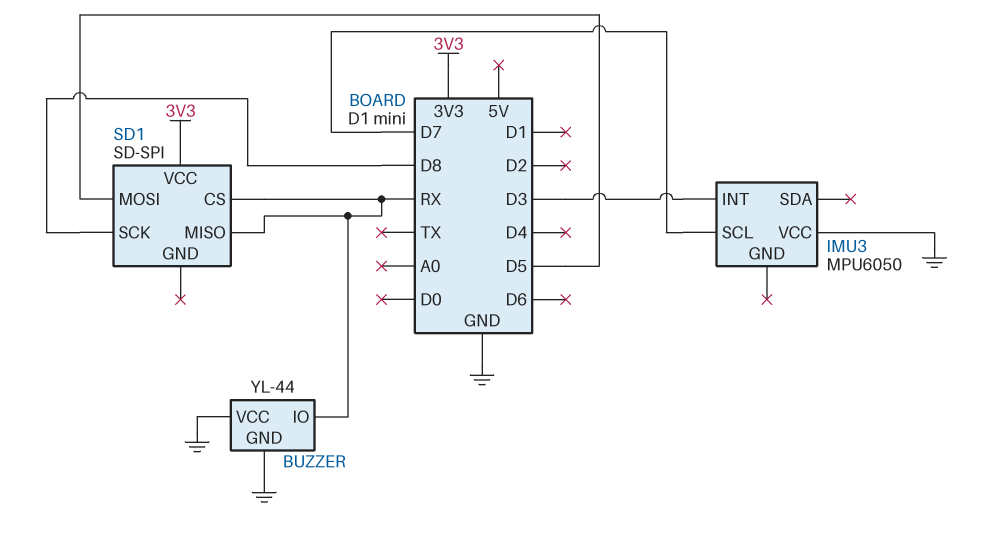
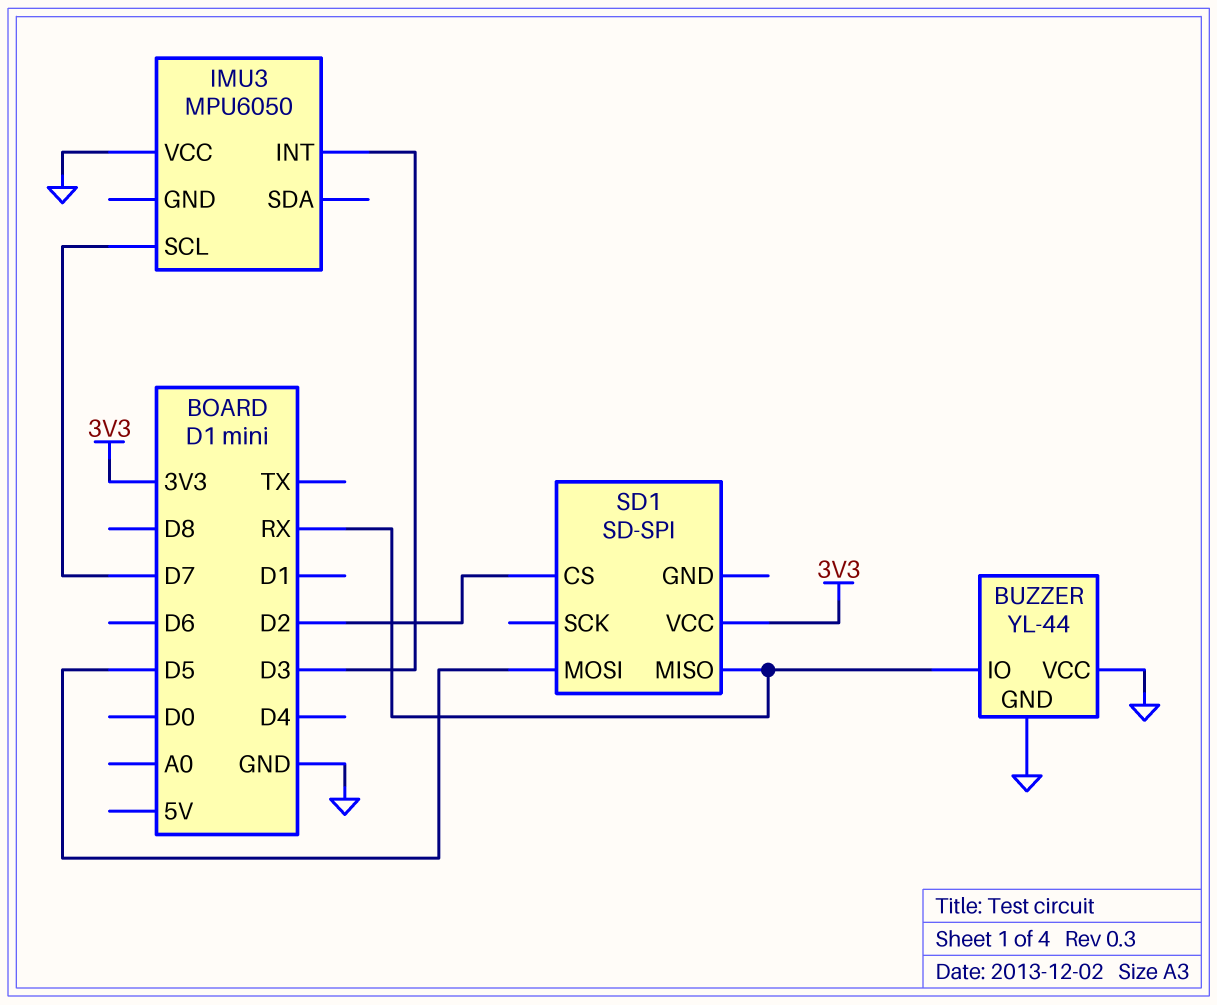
SD1 pin CS: RX -> D2
SD1 pin SCK: D8 -> none

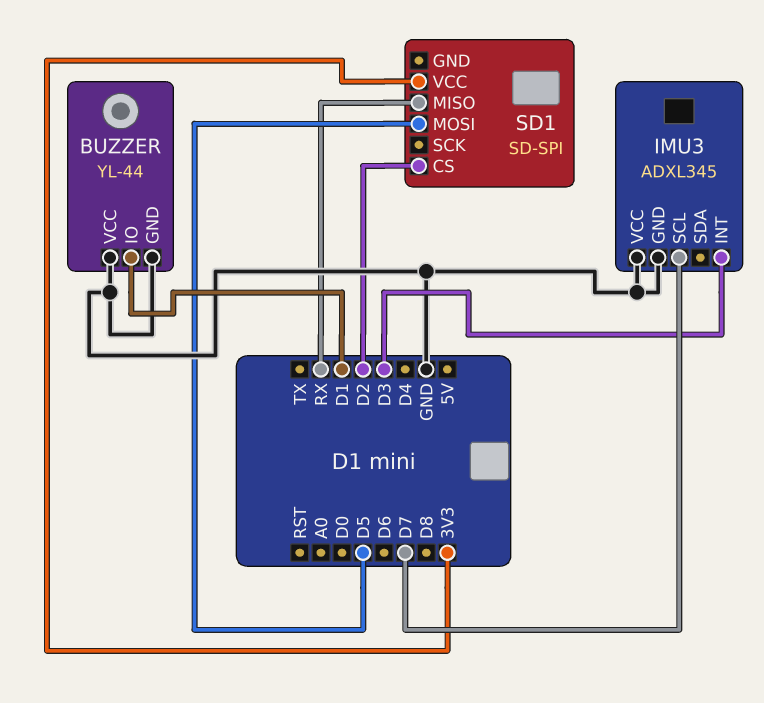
BUZZER pin IO: RX -> D1
IMU3: MPU6050 -> ADXL345
IMU3 pin GND: none -> GND

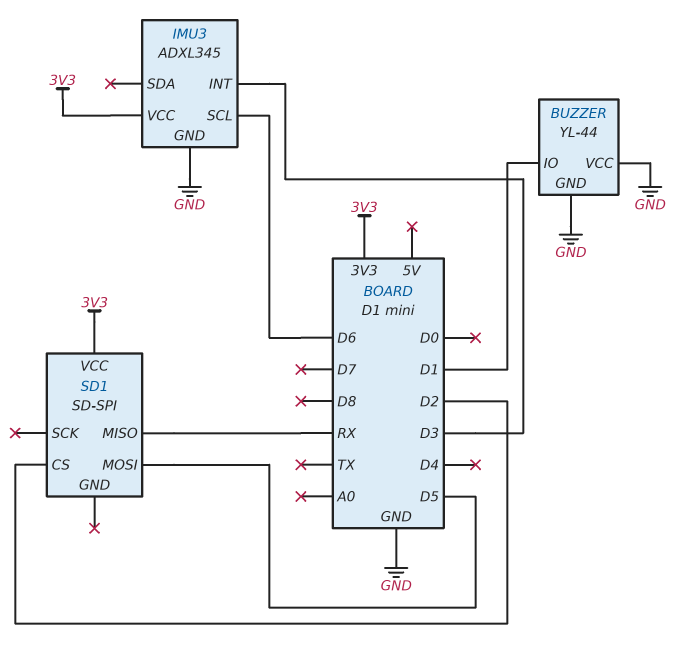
IMU3 pin SCL: D7 -> D6
IMU3 pin VCC: GND -> 3V3

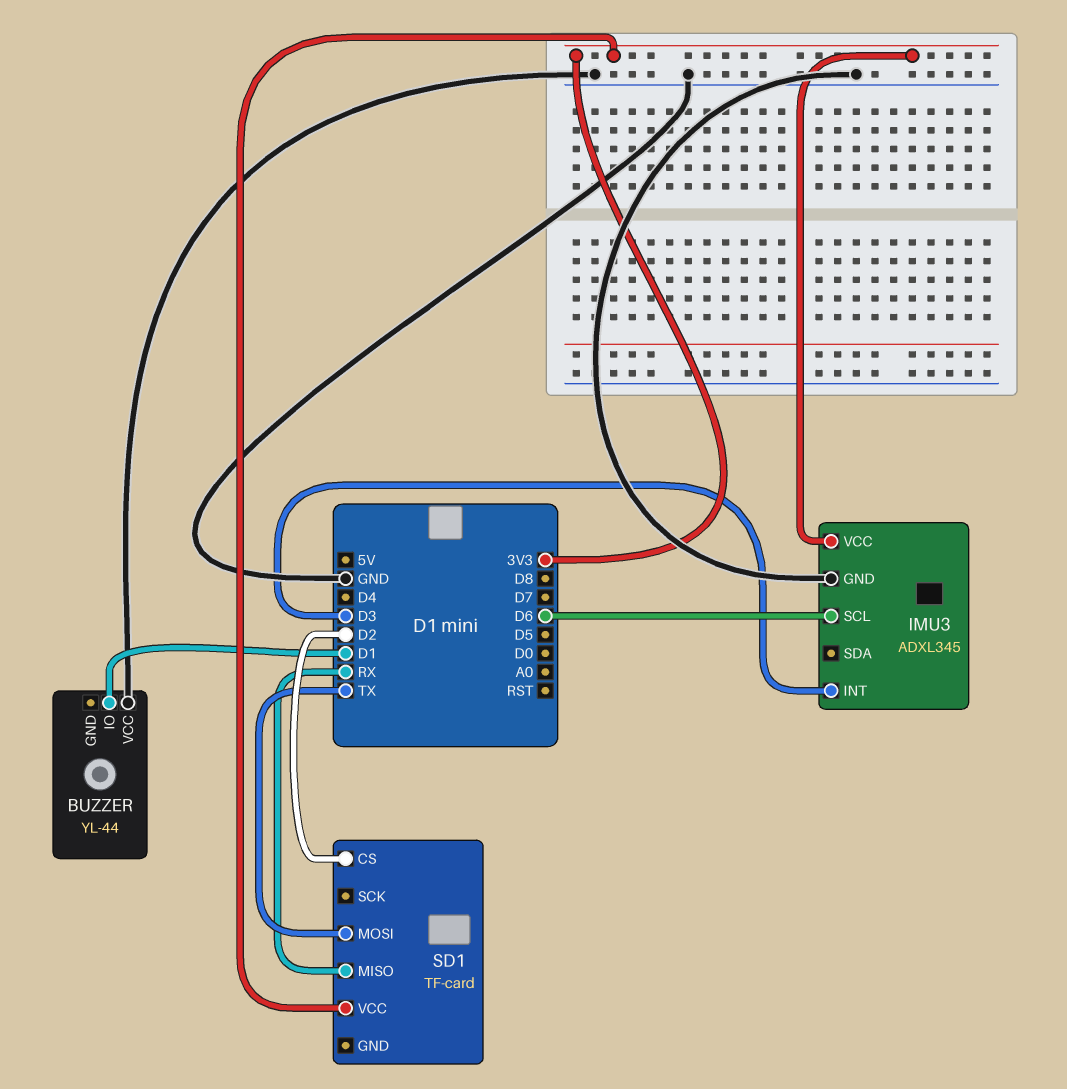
BUZZER pin GND: GND -> none
SD1: SD-SPI -> TF-card
SD1 pin MOSI: D5 -> TX

